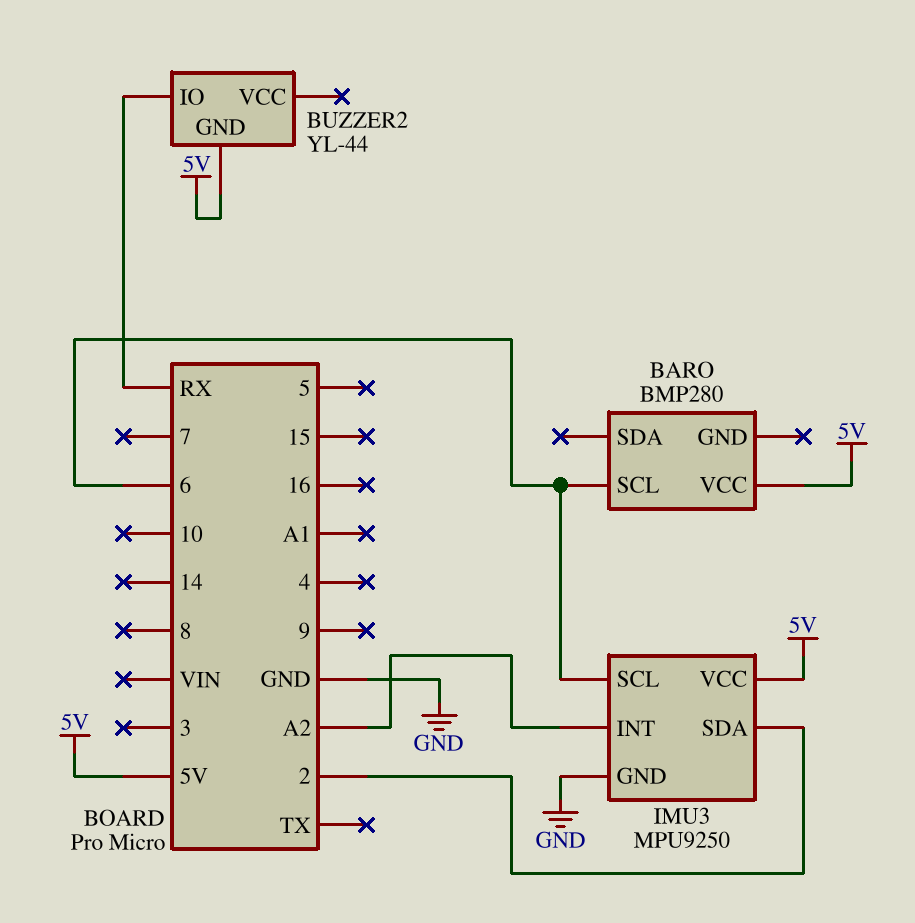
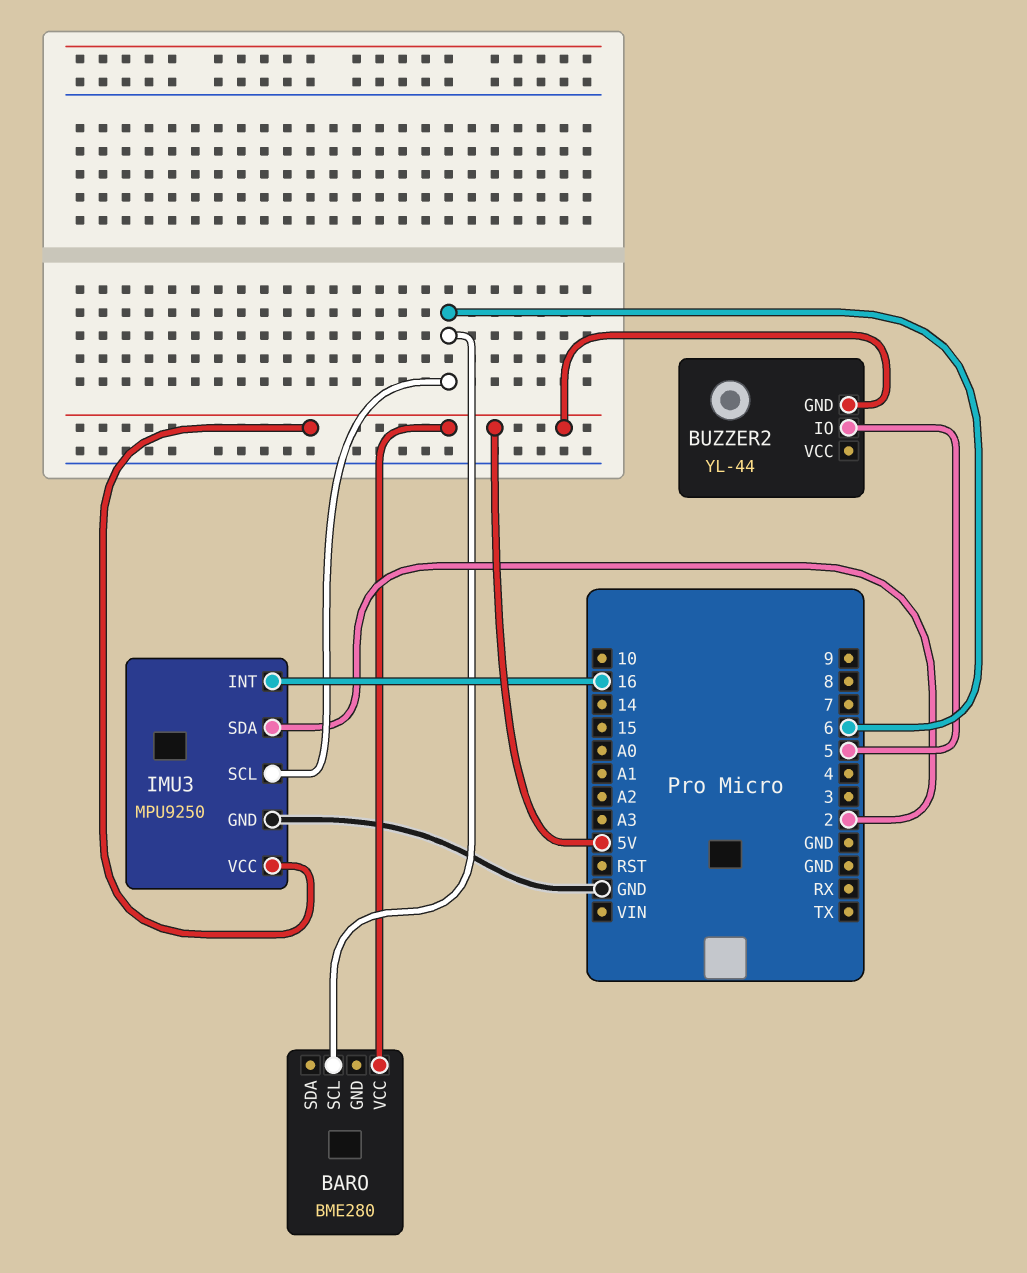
BARO: BMP280 -> BME280
BUZZER2 pin IO: RX -> 5
IMU3 pin INT: A2 -> 16

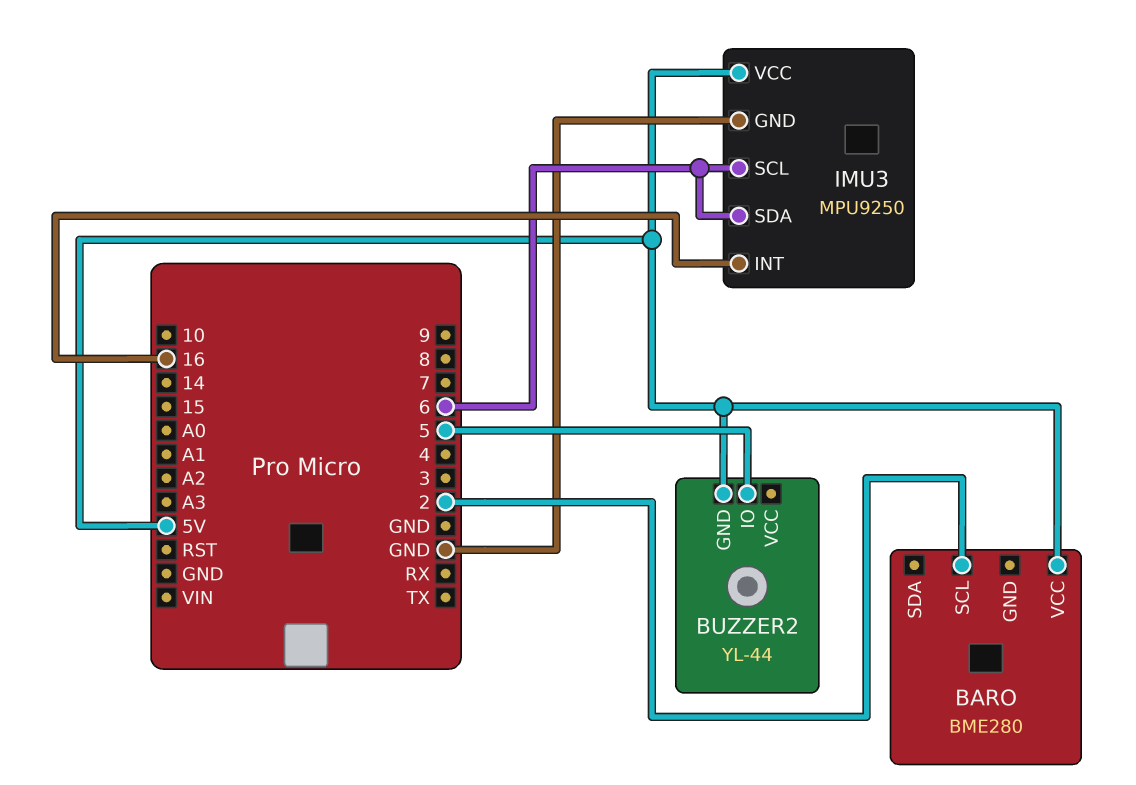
BARO pin SCL: 6 -> 2
IMU3 pin SDA: 2 -> 6

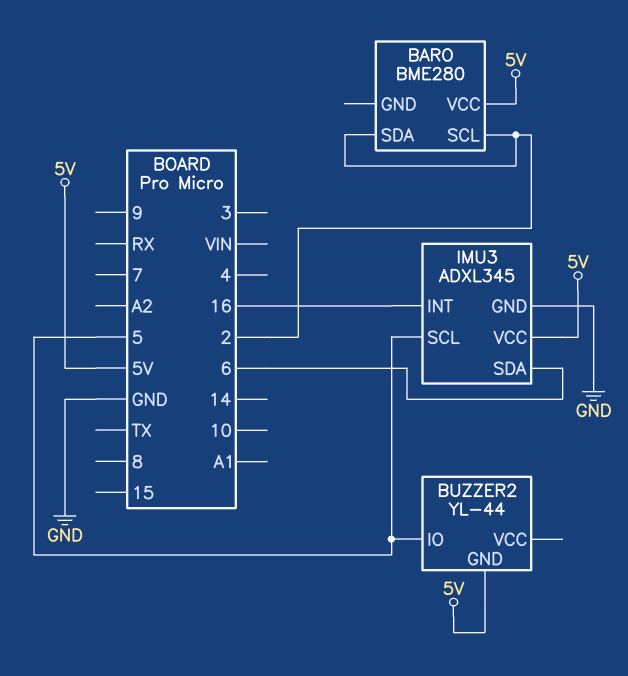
BARO pin SDA: none -> 2
IMU3: MPU9250 -> ADXL345
IMU3 pin SCL: 6 -> 5

